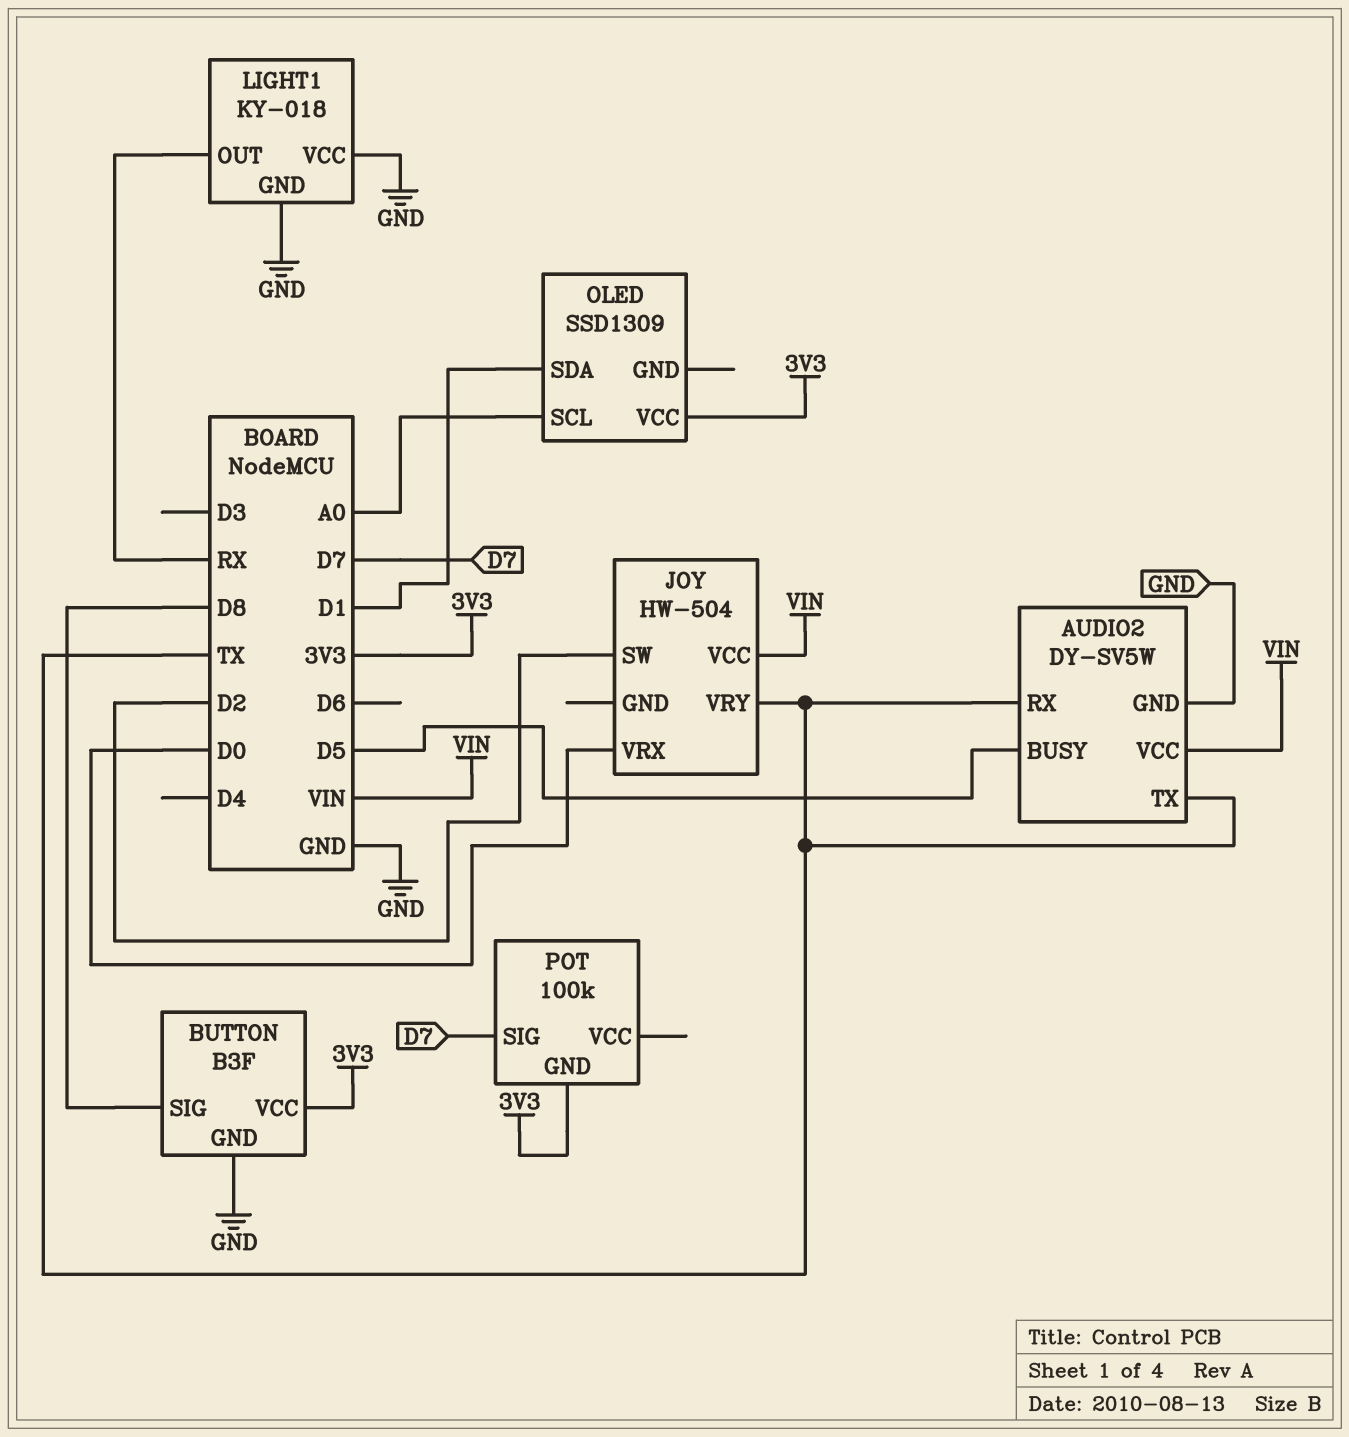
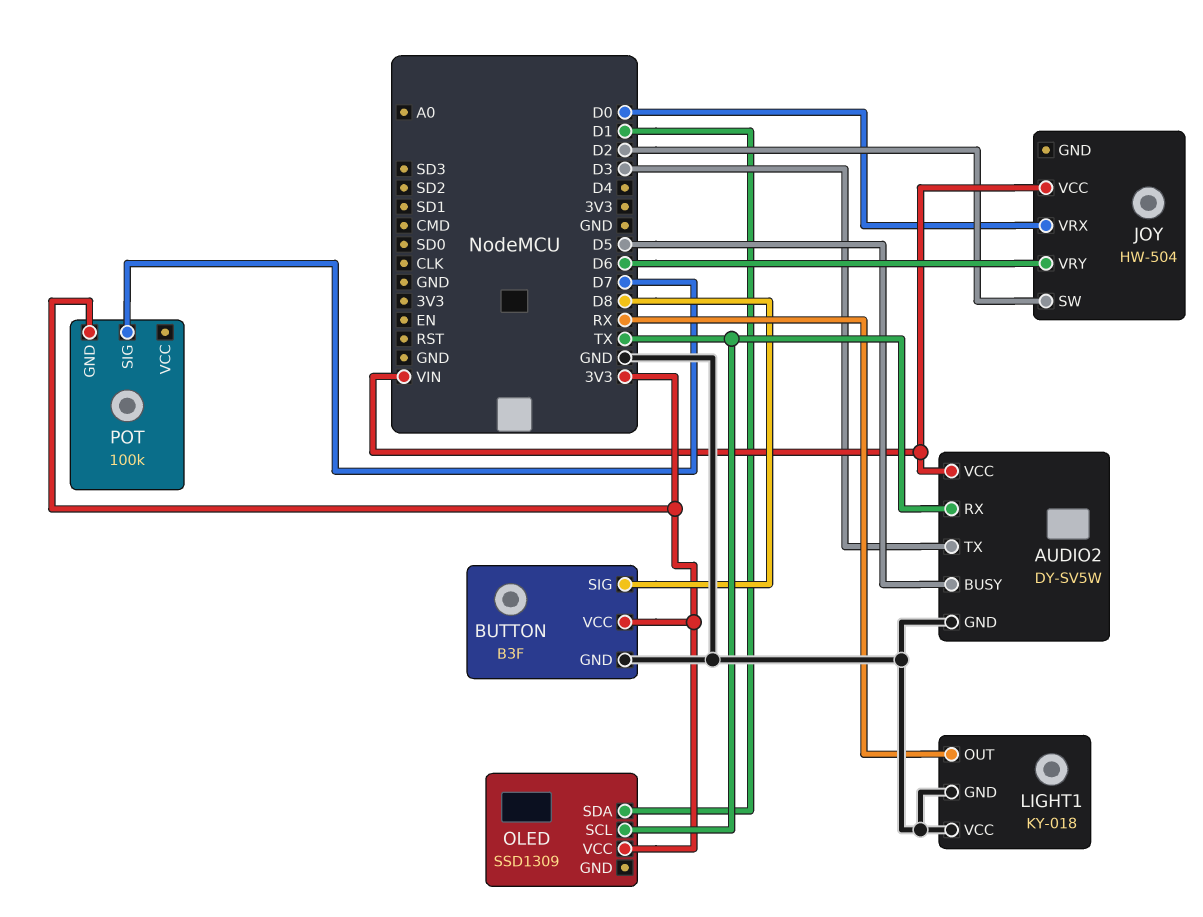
AUDIO2 pin TX: TX -> D3
JOY pin VRY: TX -> D6
OLED pin SCL: A0 -> TX

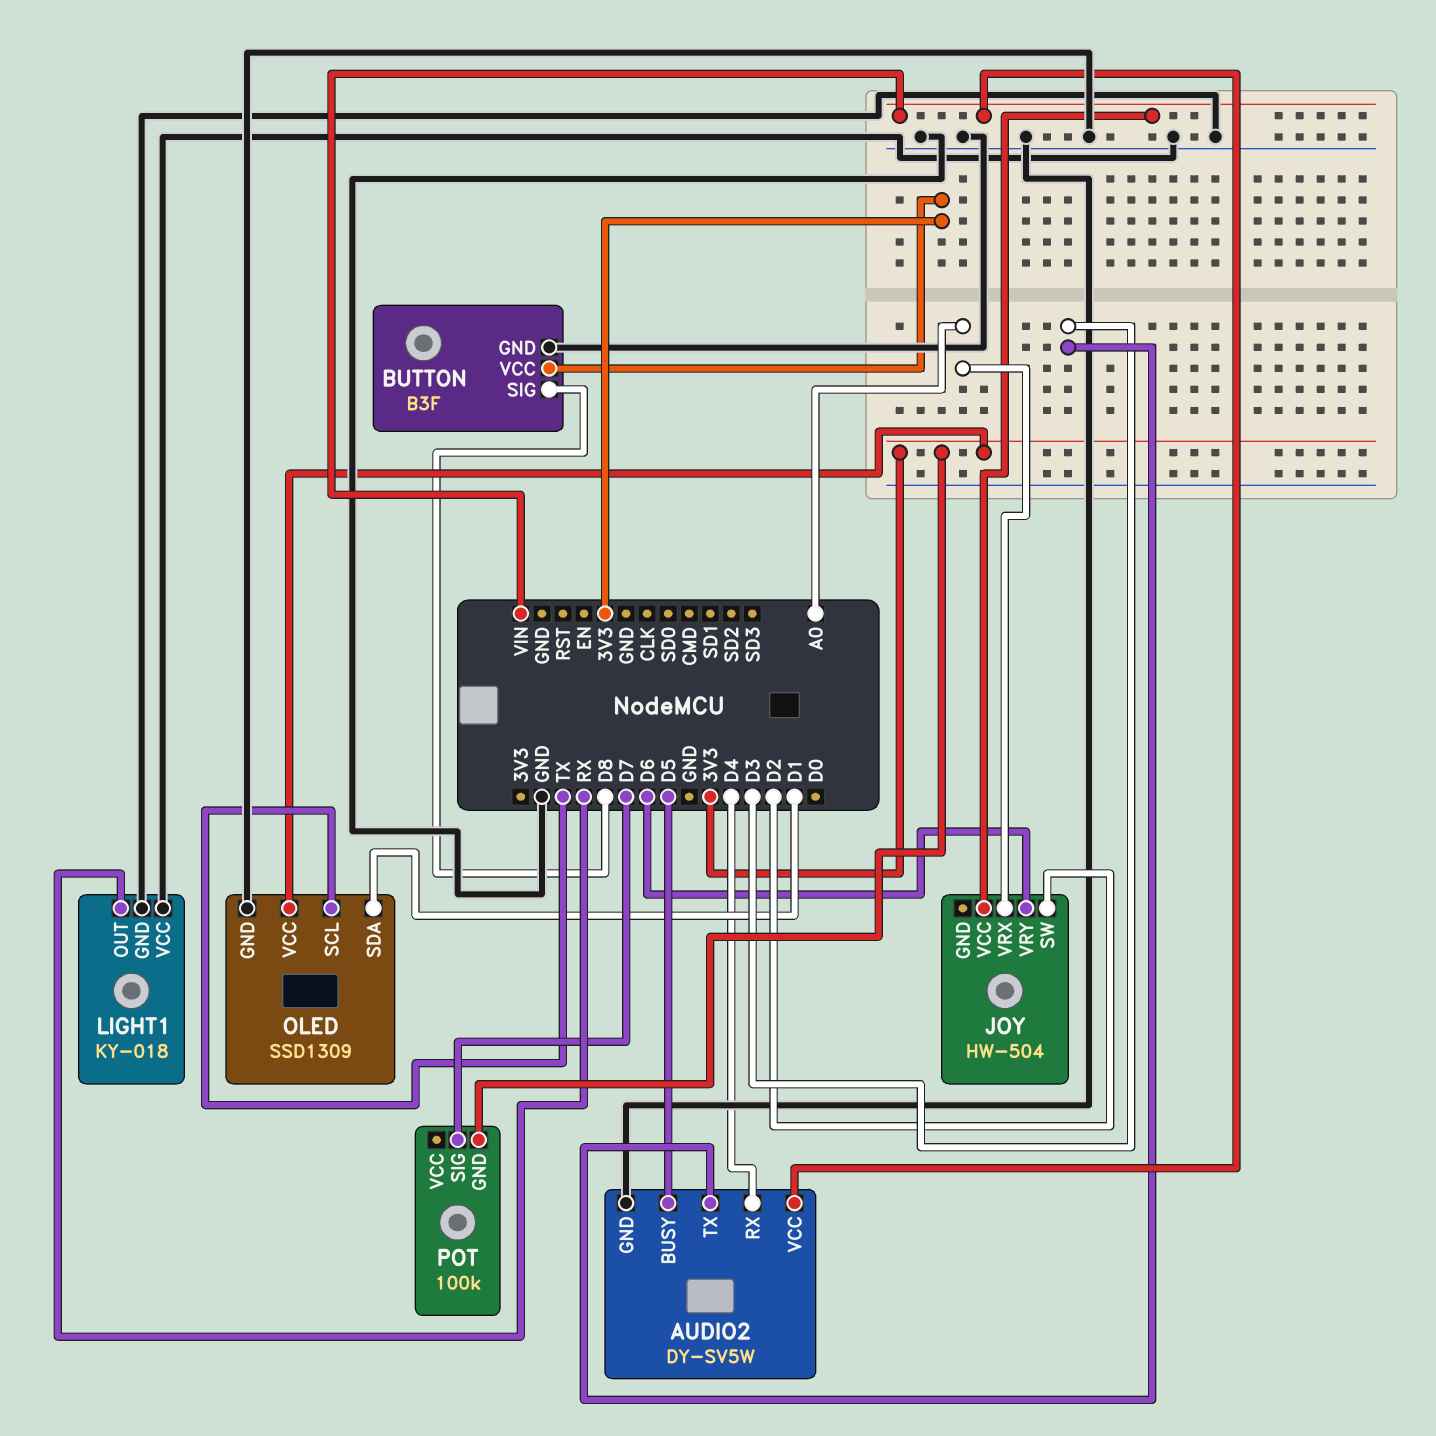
AUDIO2 pin RX: TX -> D4
JOY pin VRX: D0 -> A0
OLED pin GND: none -> GND

